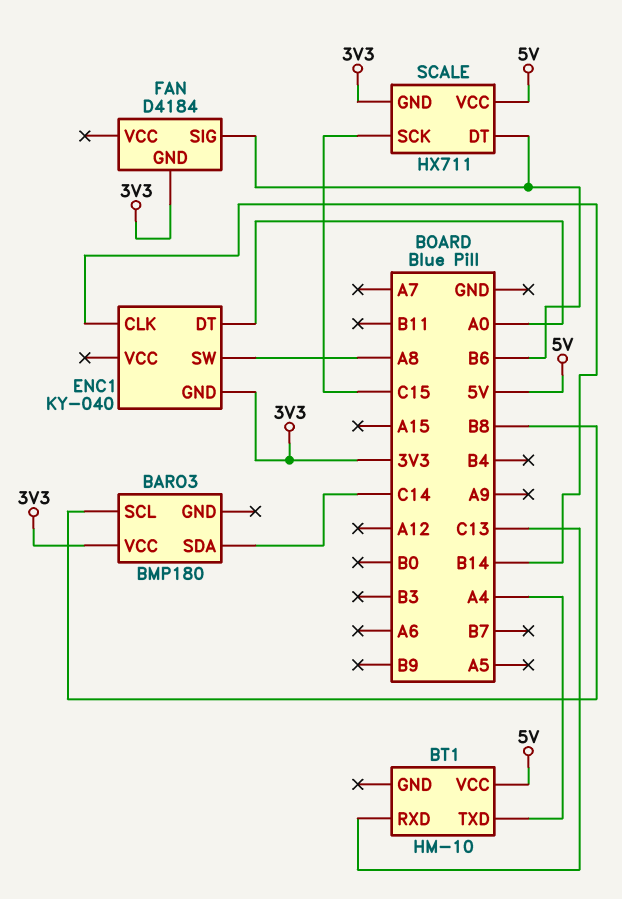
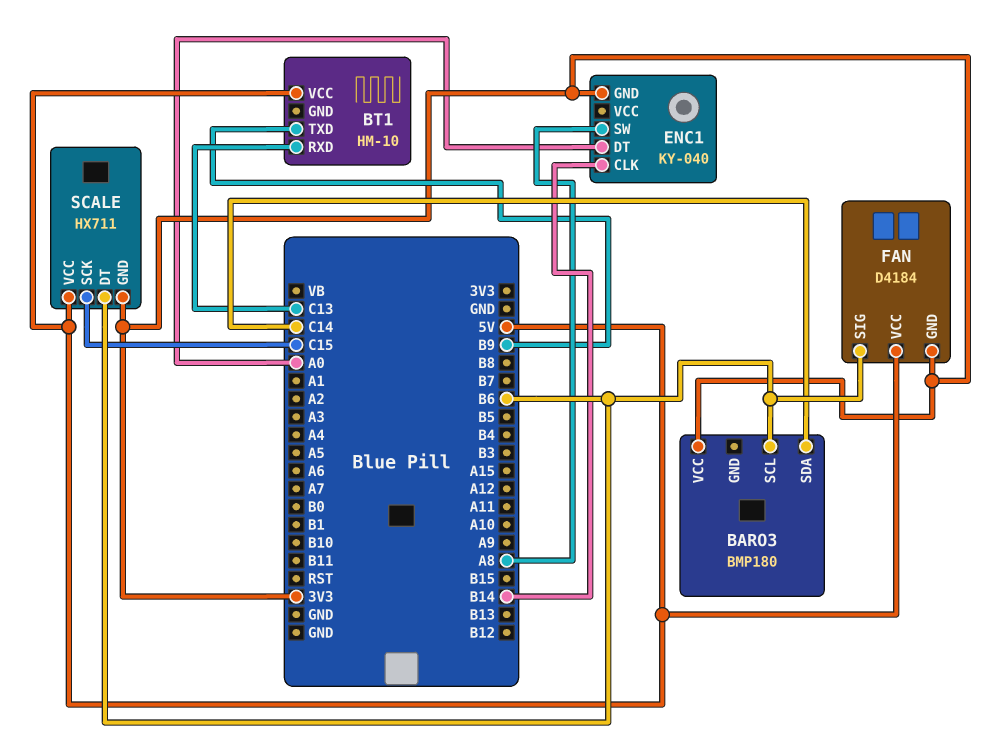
BARO3 pin SCL: B8 -> B6
BT1 pin TXD: A4 -> B9
FAN pin VCC: none -> 5V

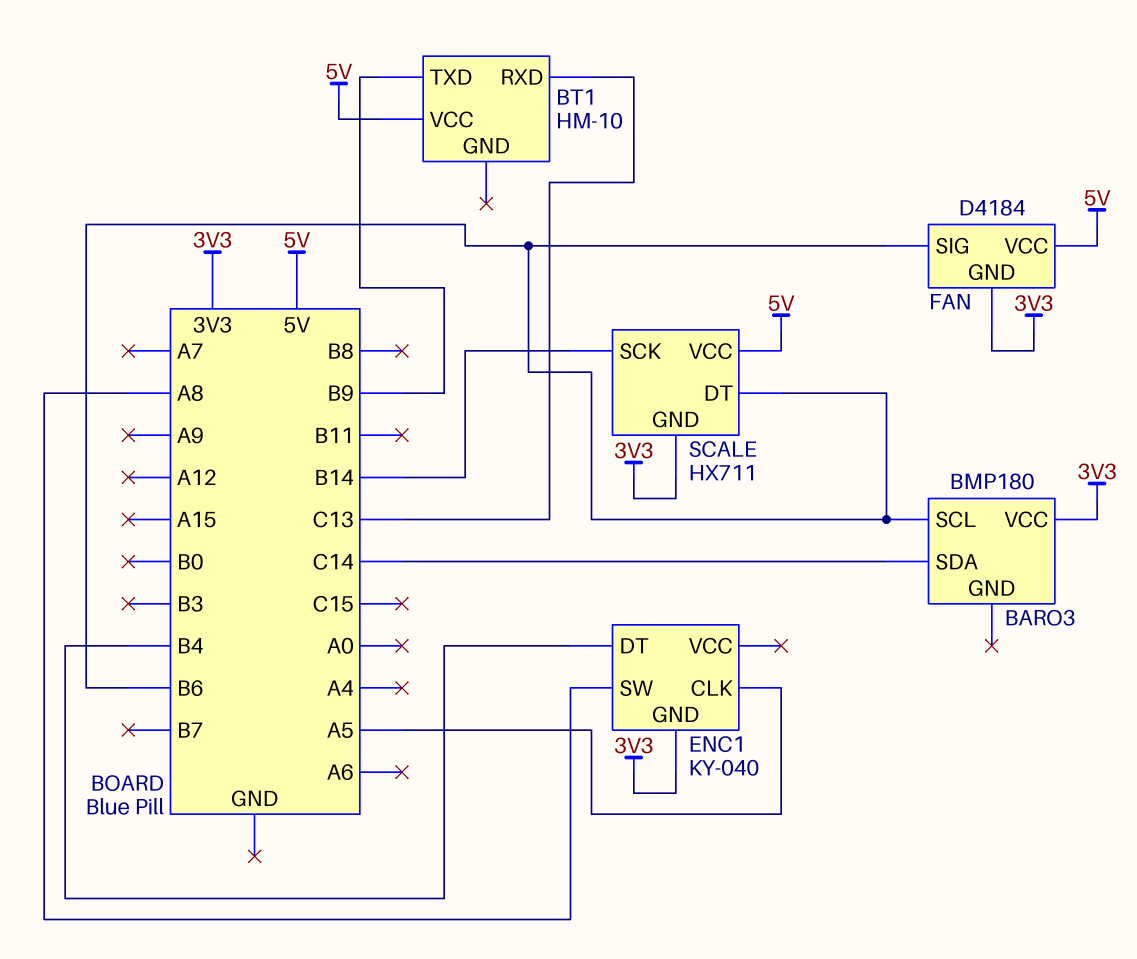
ENC1 pin CLK: B14 -> A5
ENC1 pin DT: A0 -> B4
SCALE pin SCK: C15 -> B14

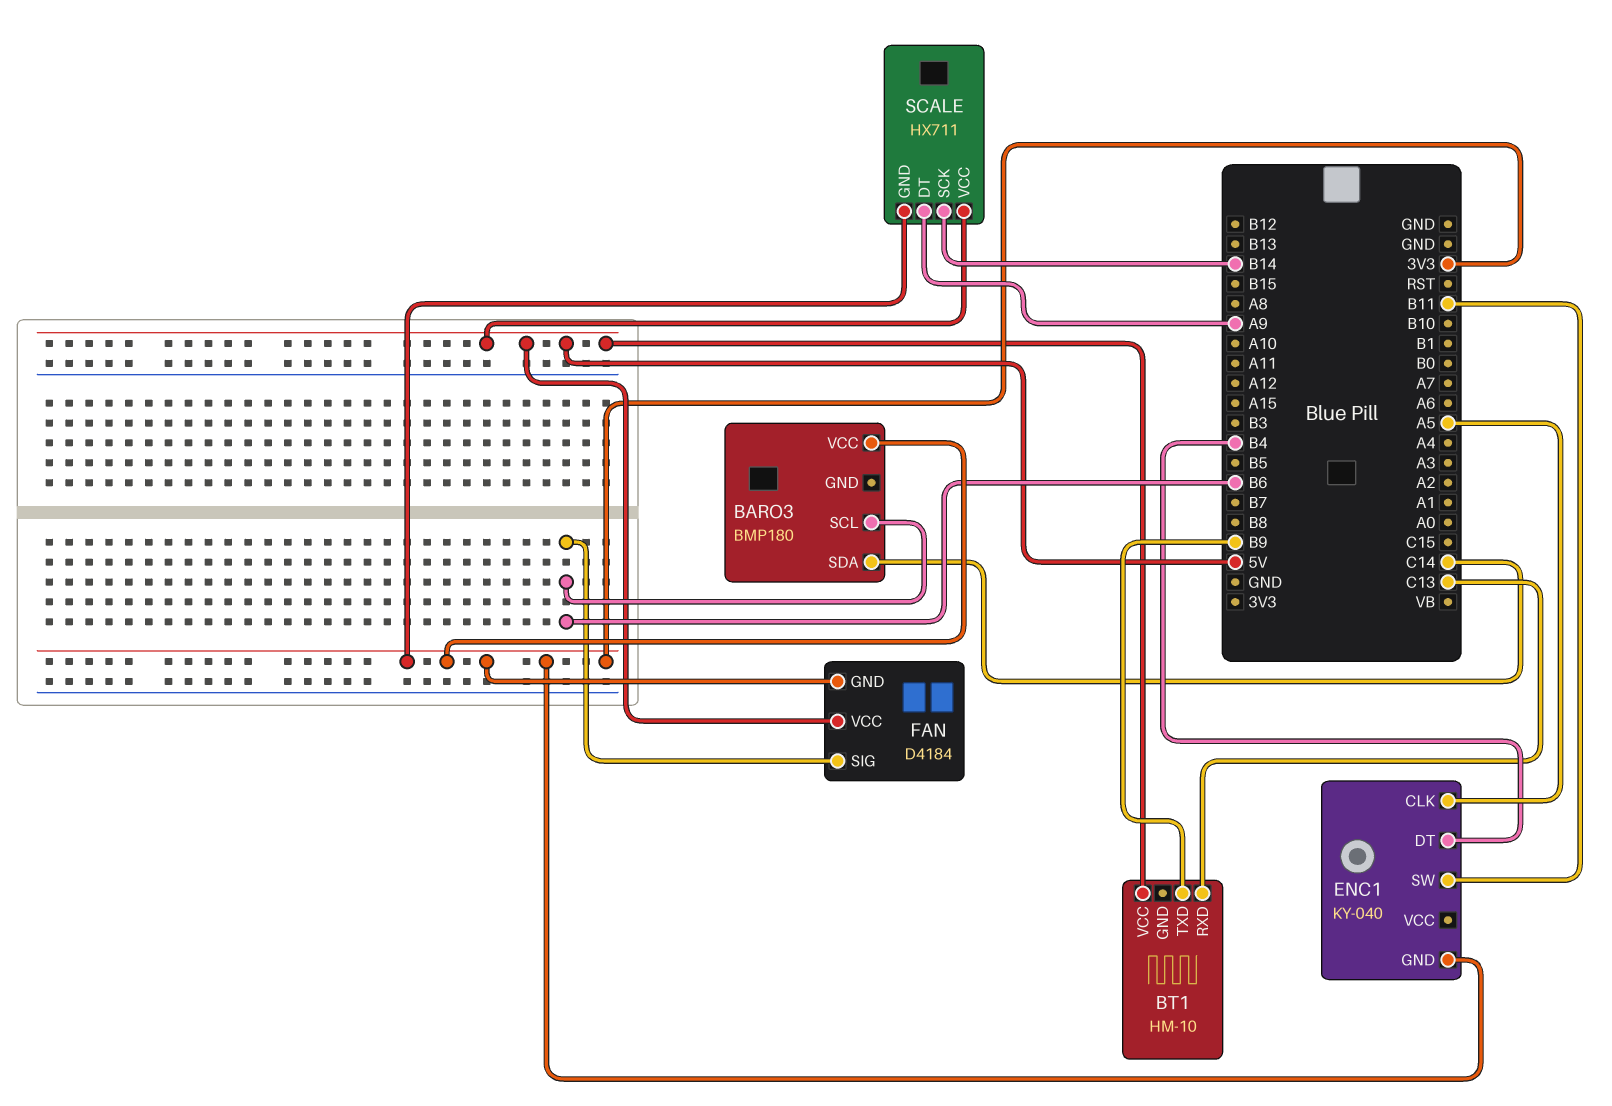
ENC1 pin SW: A8 -> B11
SCALE pin DT: B6 -> A9

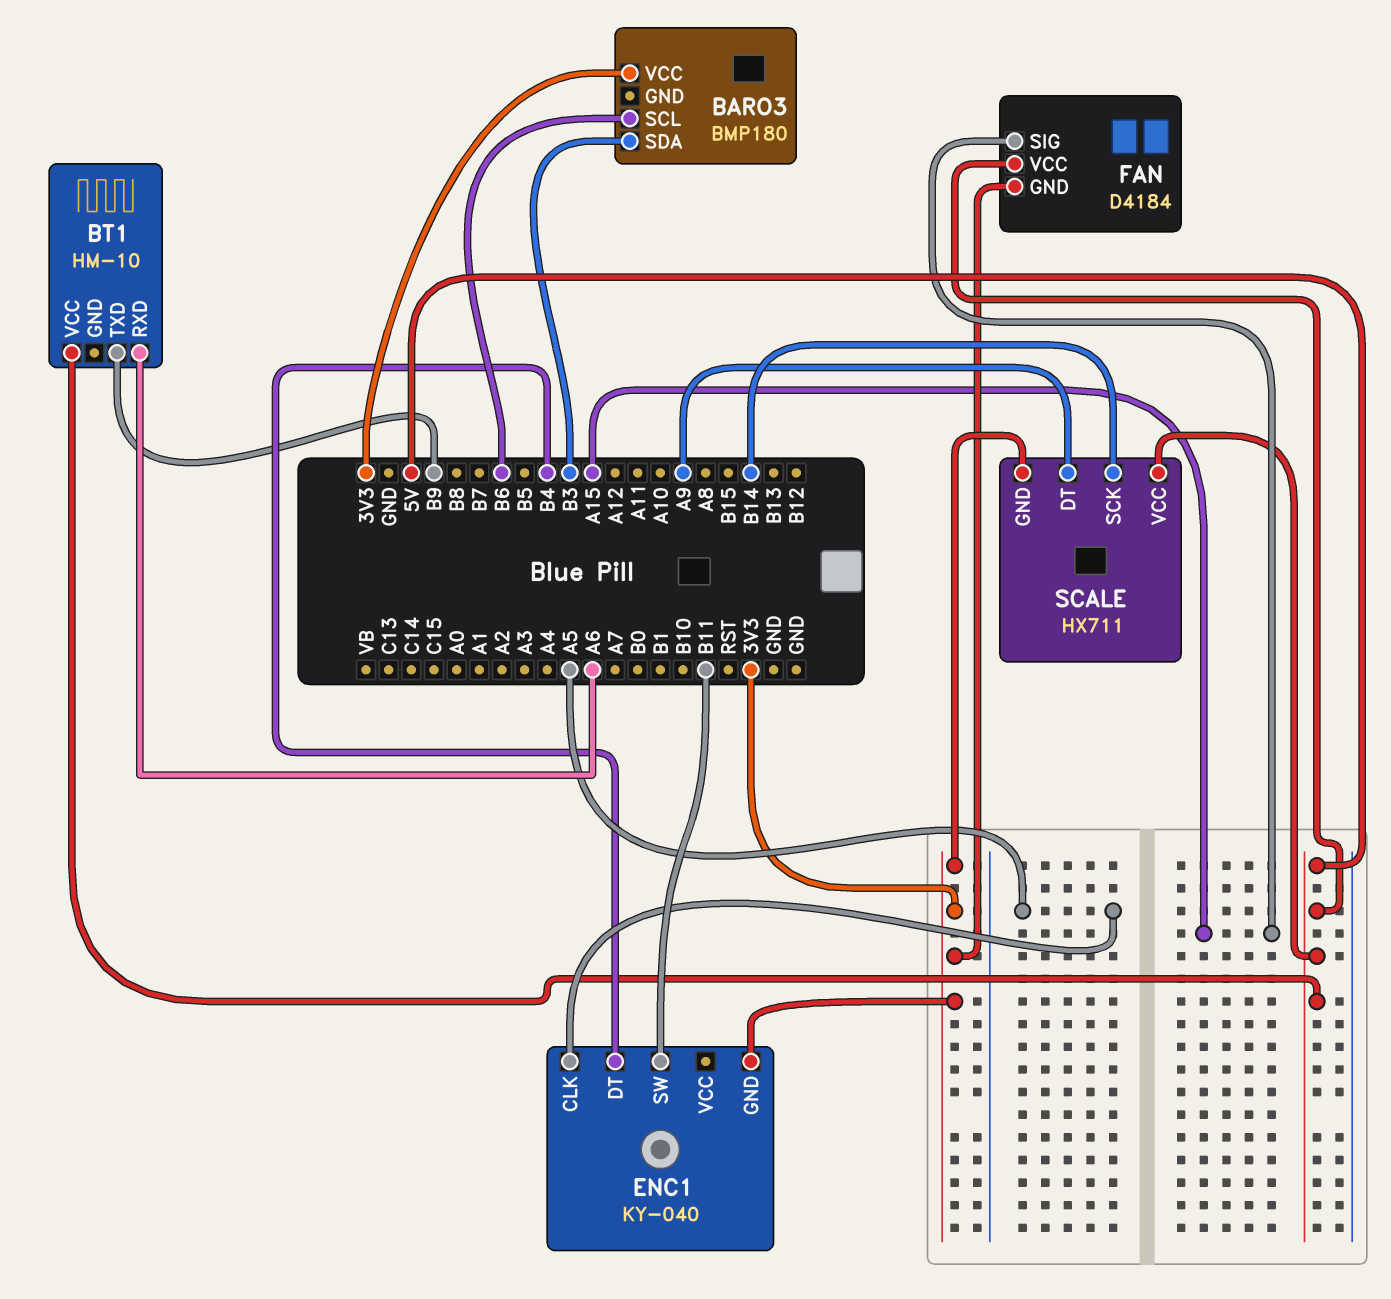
BARO3 pin SDA: C14 -> B3
BT1 pin RXD: C13 -> A6
FAN pin SIG: B6 -> A15

